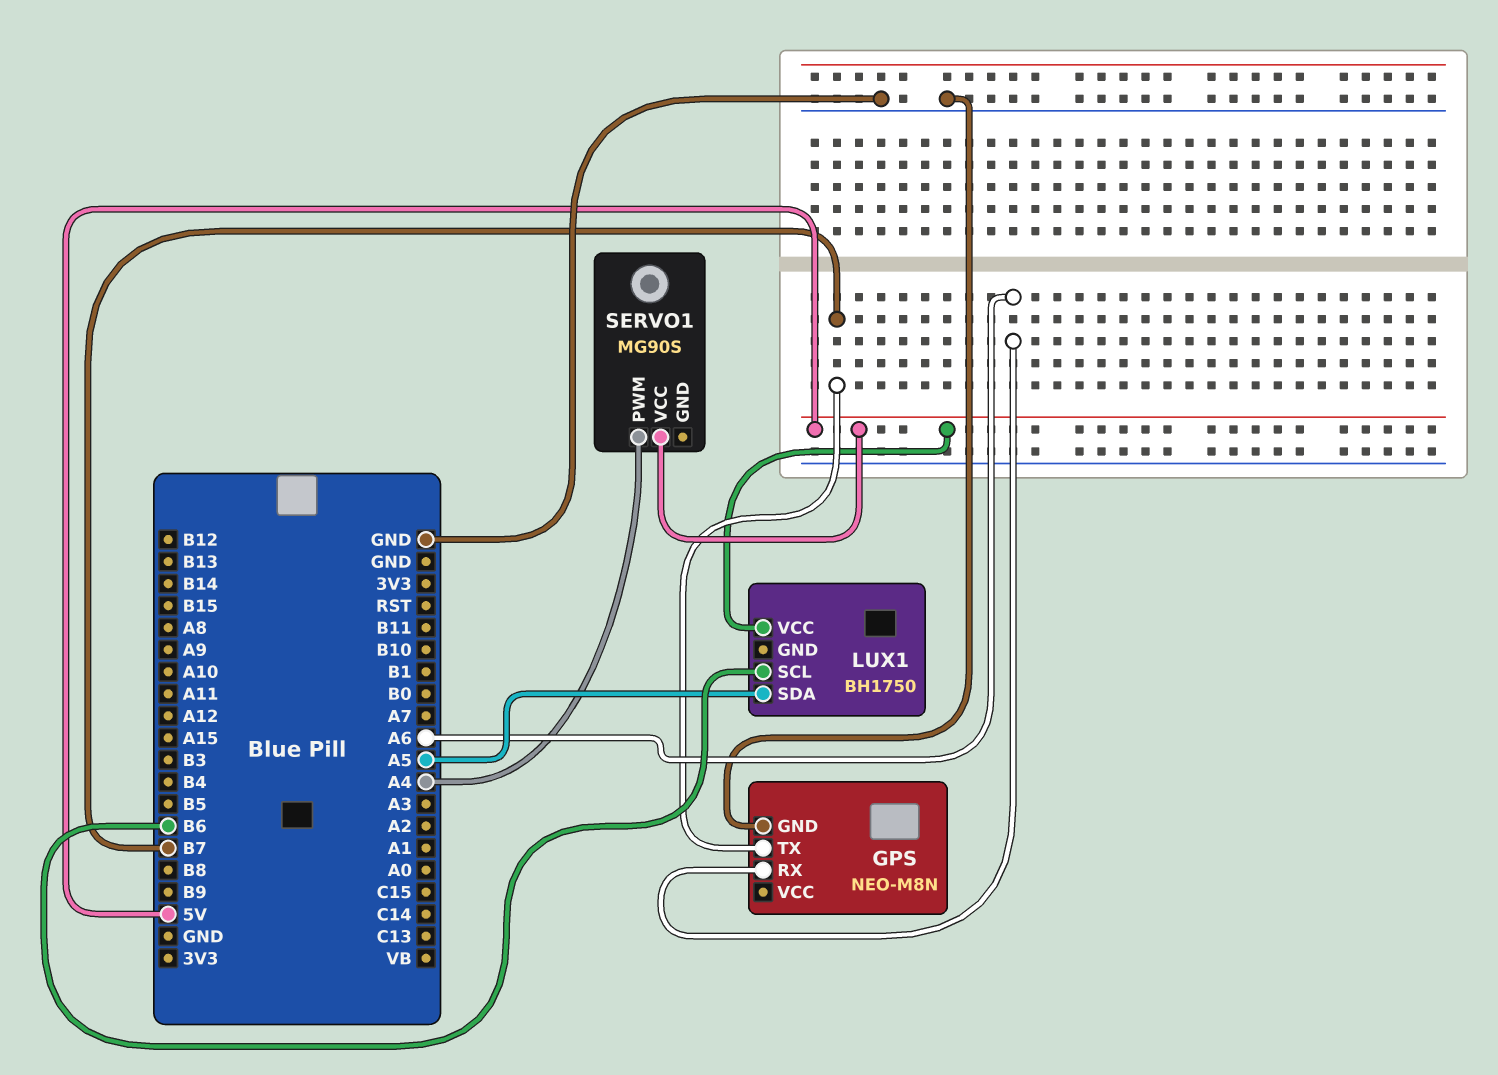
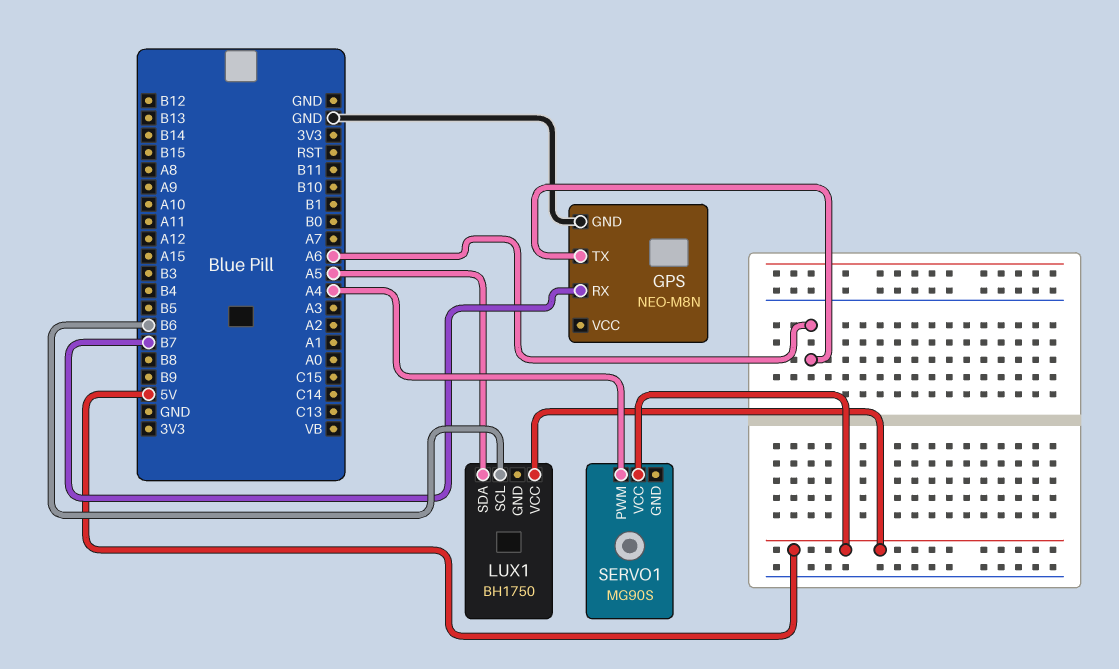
GPS pin RX: A6 -> B7
GPS pin TX: B7 -> A6

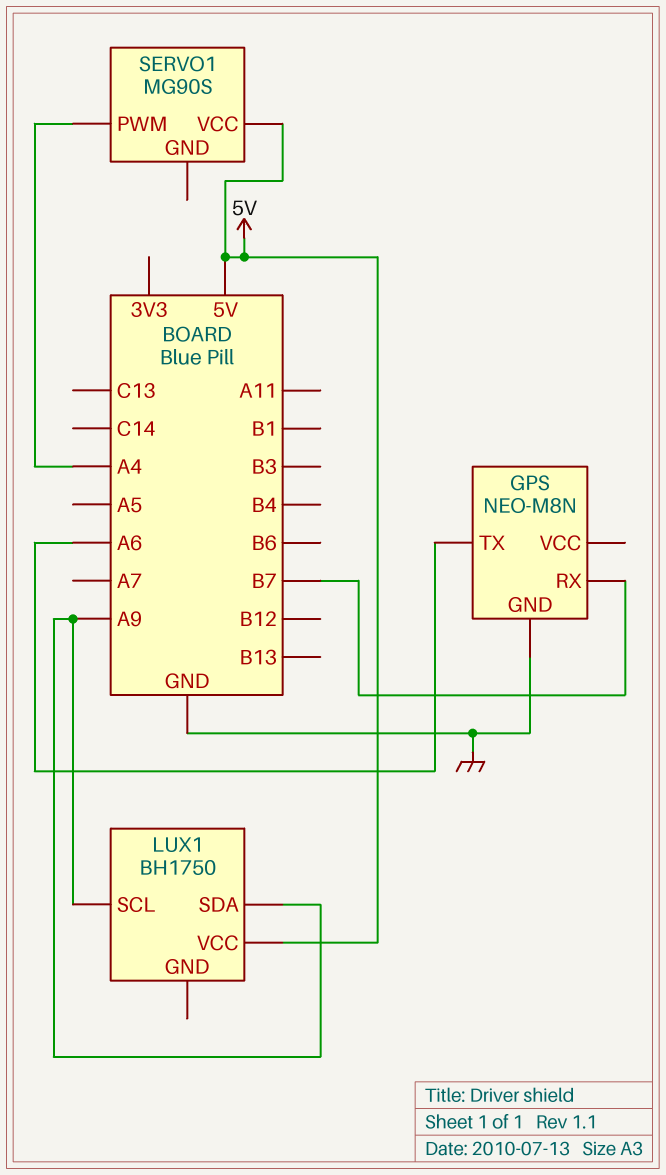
LUX1 pin SCL: B6 -> A9
LUX1 pin SDA: A5 -> A9

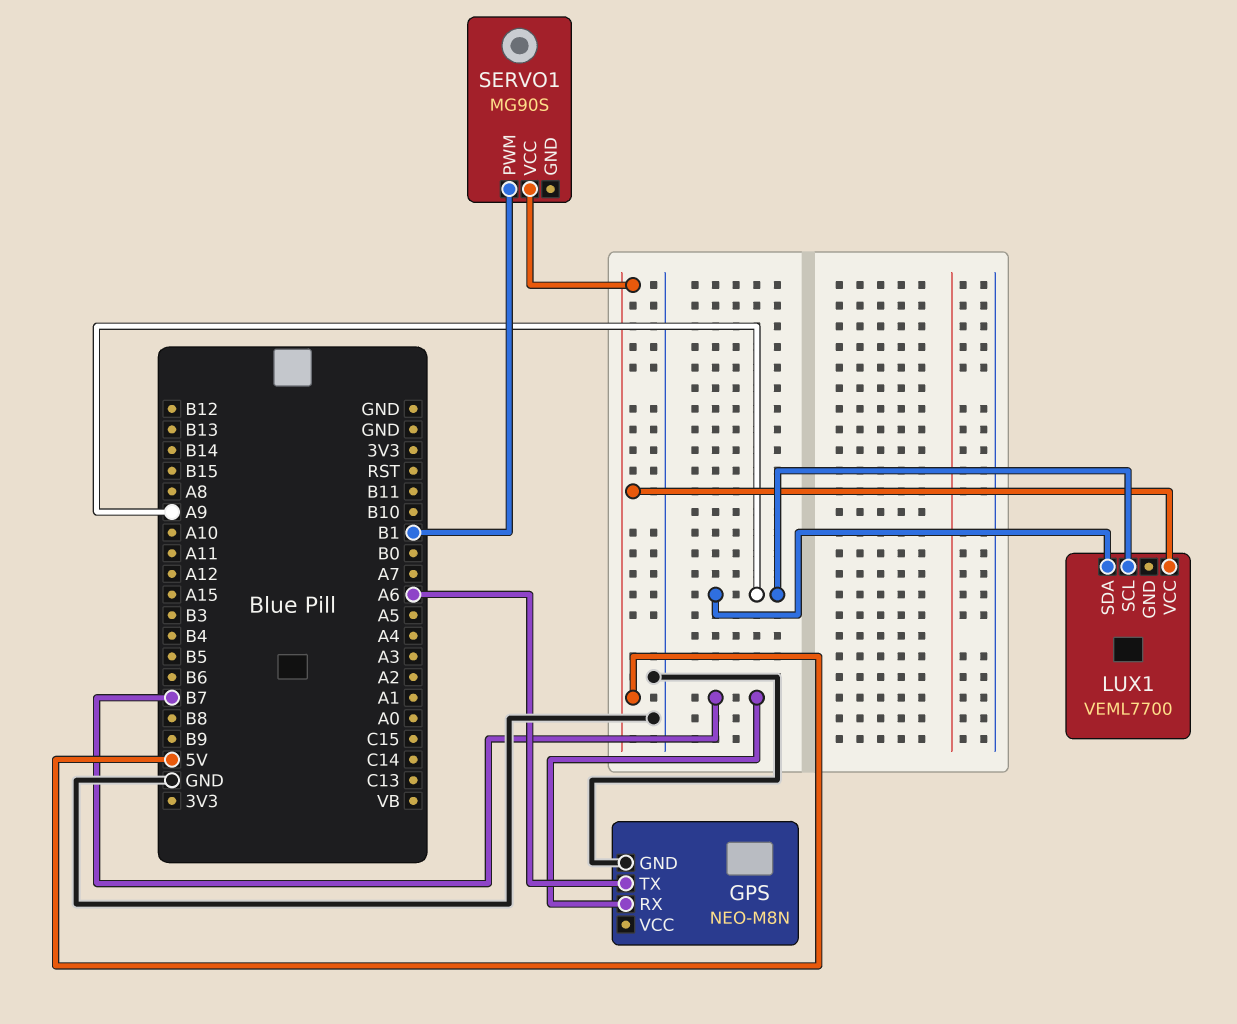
LUX1: BH1750 -> VEML7700
SERVO1 pin PWM: A4 -> B1

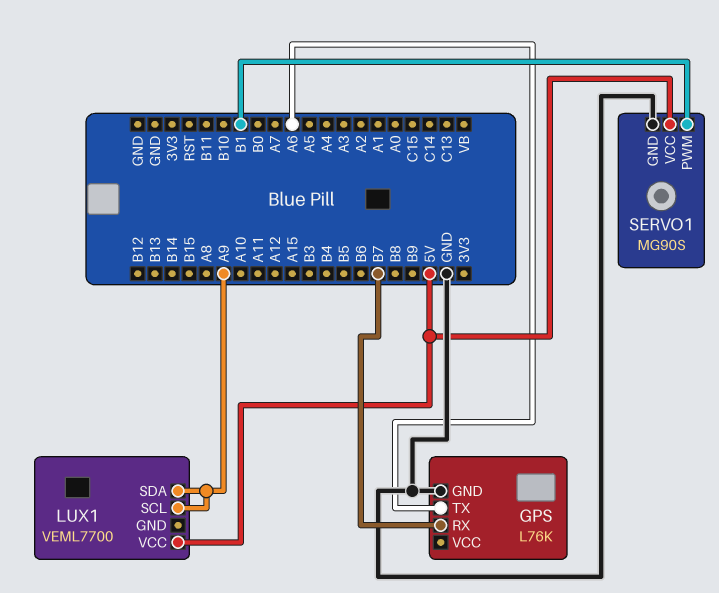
GPS: NEO-M8N -> L76K
SERVO1 pin GND: none -> GND

